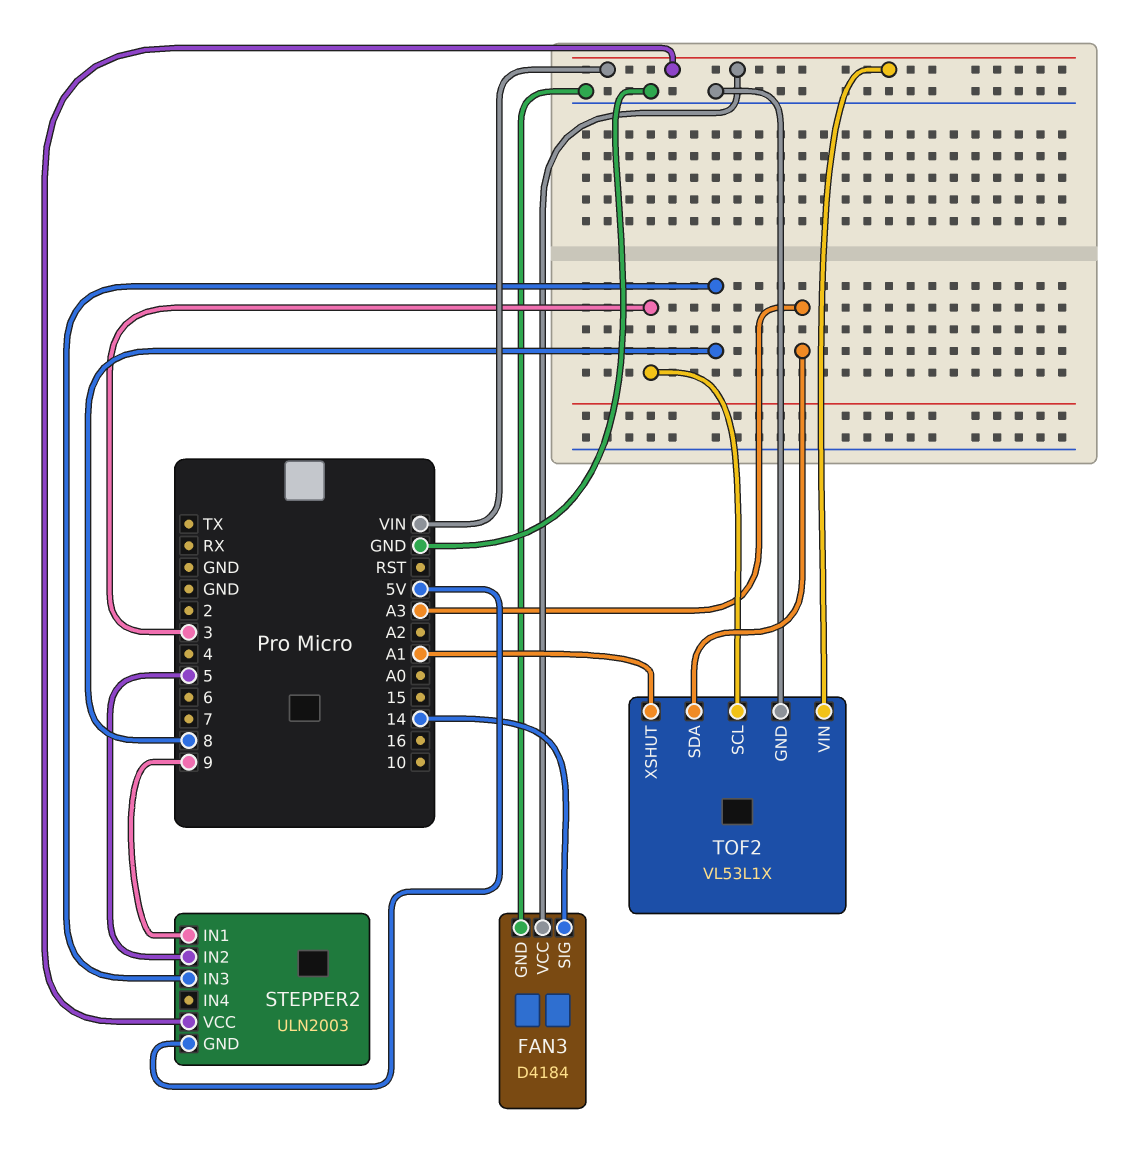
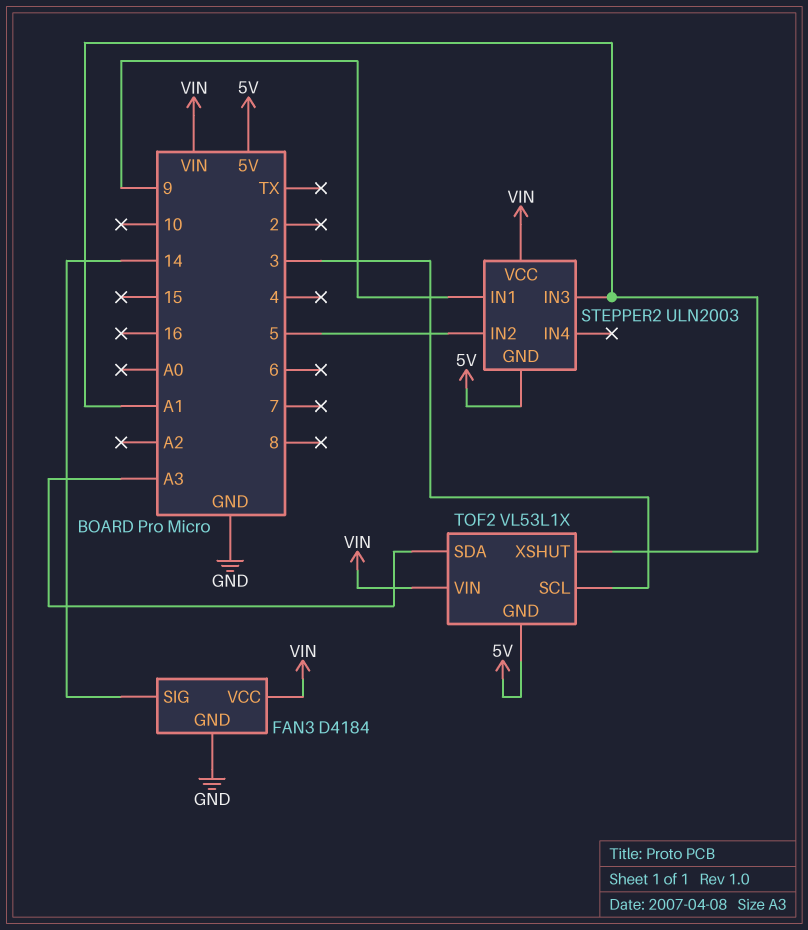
STEPPER2 pin IN3: 8 -> A1
TOF2 pin GND: GND -> 5V

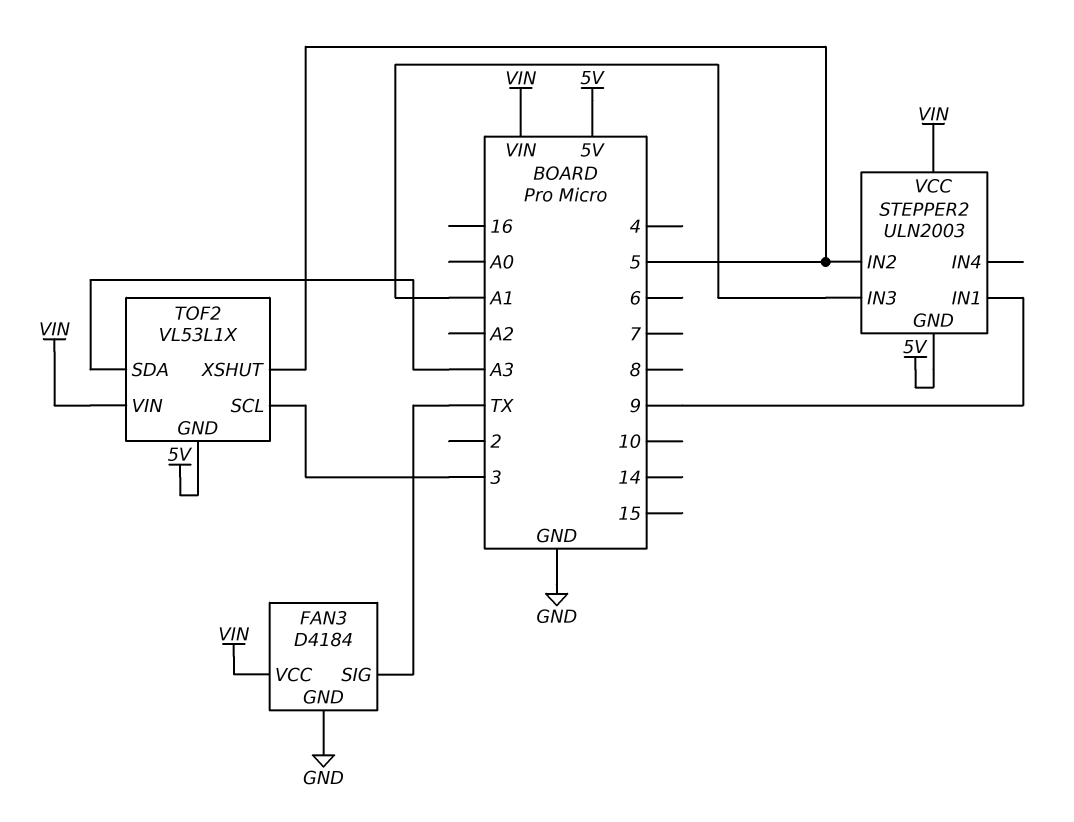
FAN3 pin SIG: 14 -> TX
TOF2 pin XSHUT: A1 -> 5

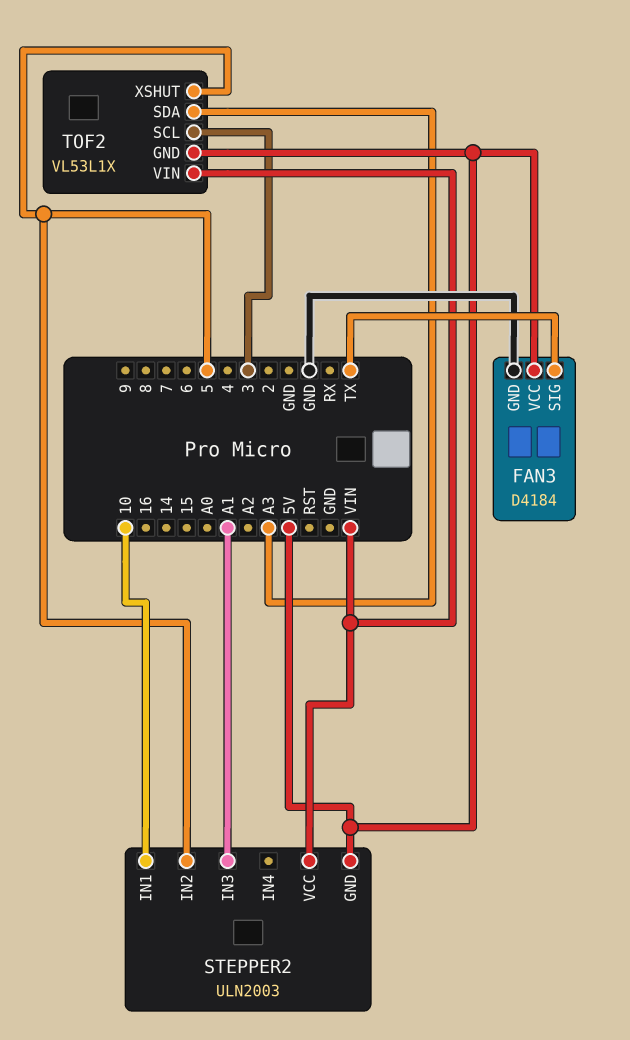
FAN3 pin VCC: VIN -> 5V
STEPPER2 pin IN1: 9 -> 10

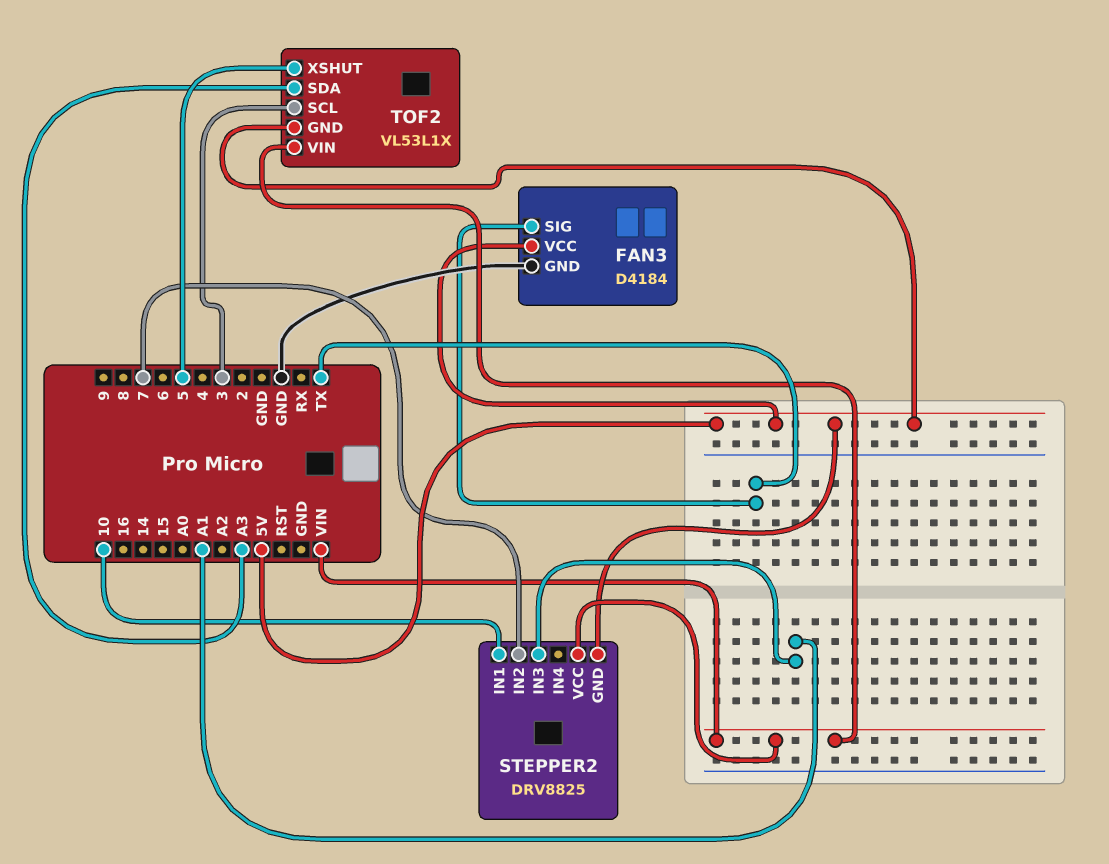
STEPPER2: ULN2003 -> DRV8825
STEPPER2 pin IN2: 5 -> 7

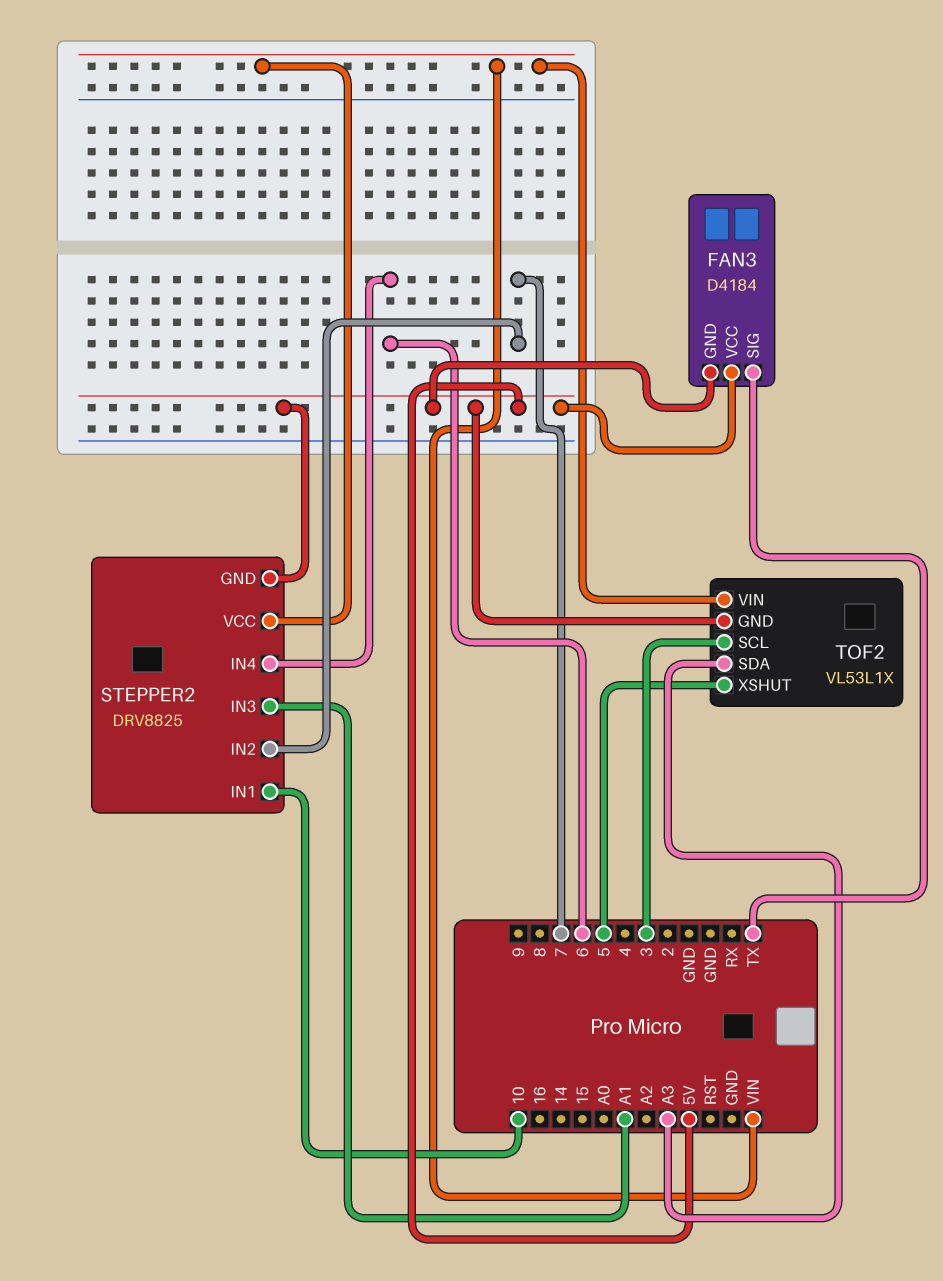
FAN3 pin GND: GND -> 5V
STEPPER2 pin IN4: none -> 6

